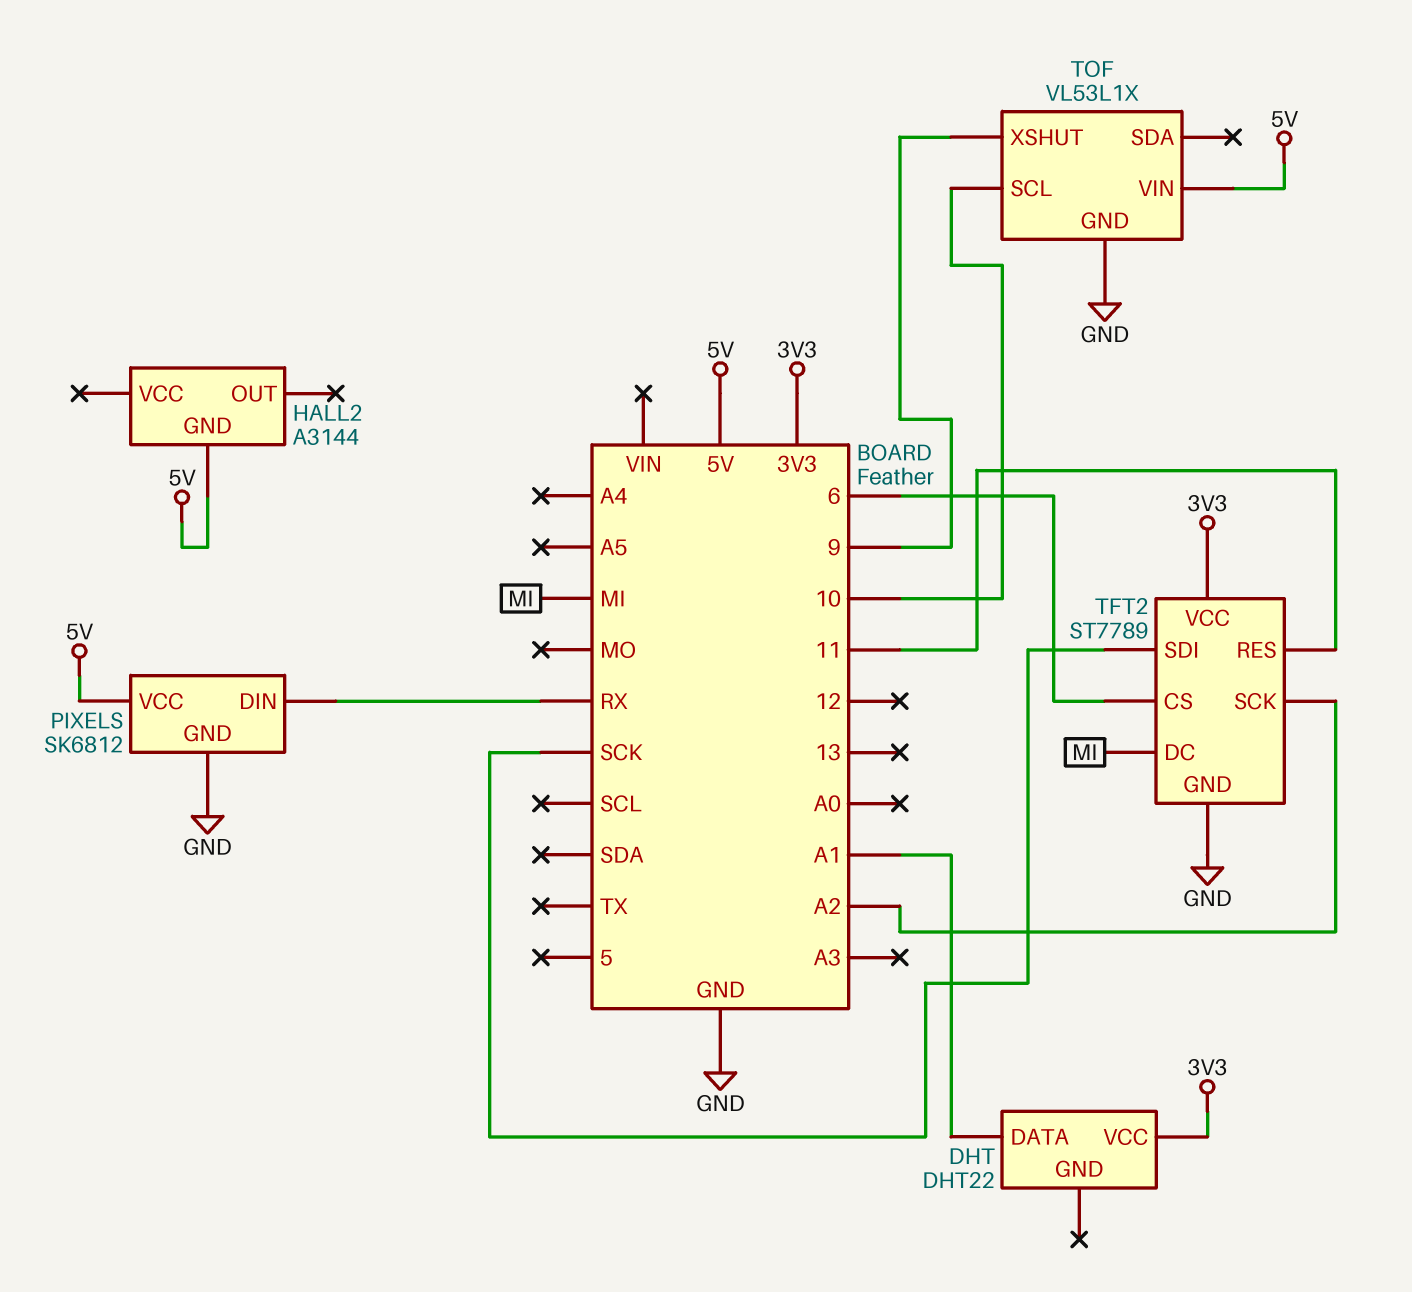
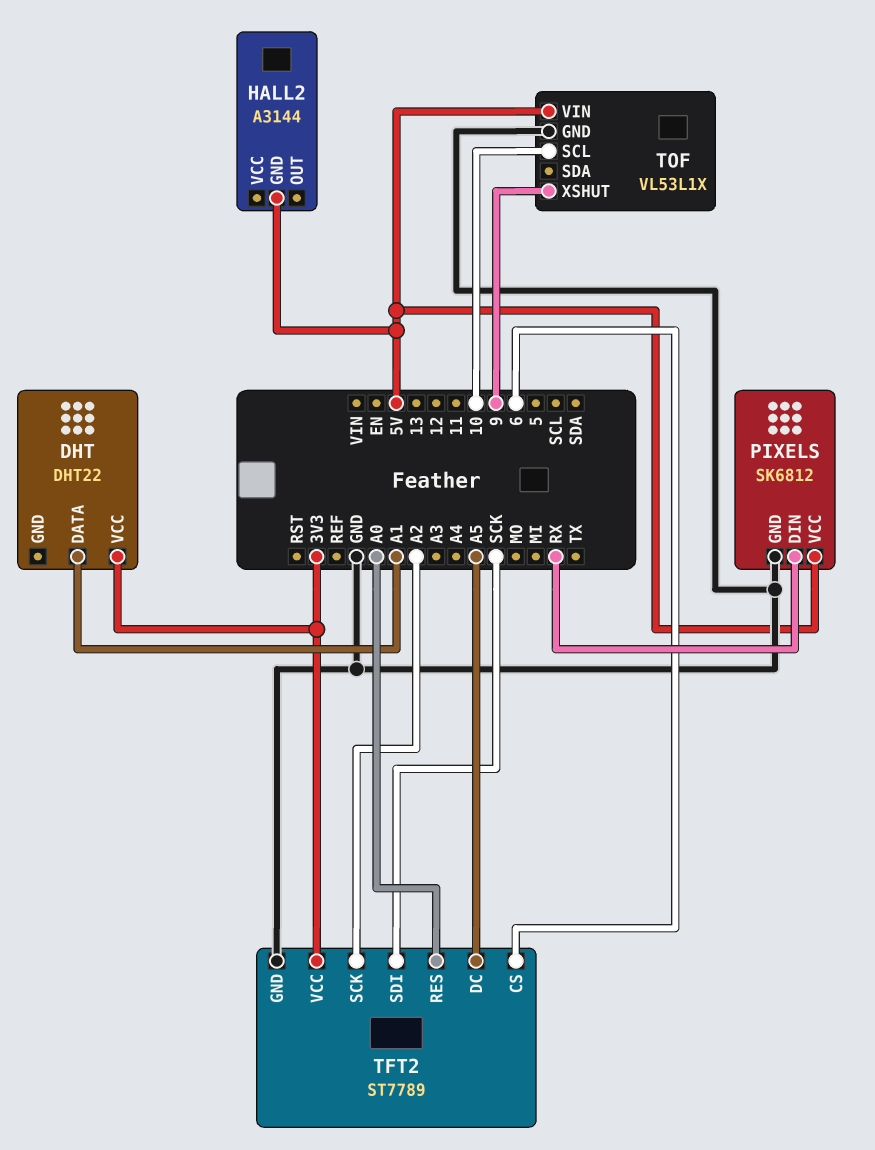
TFT2 pin DC: MI -> A5
TFT2 pin RES: 11 -> A0

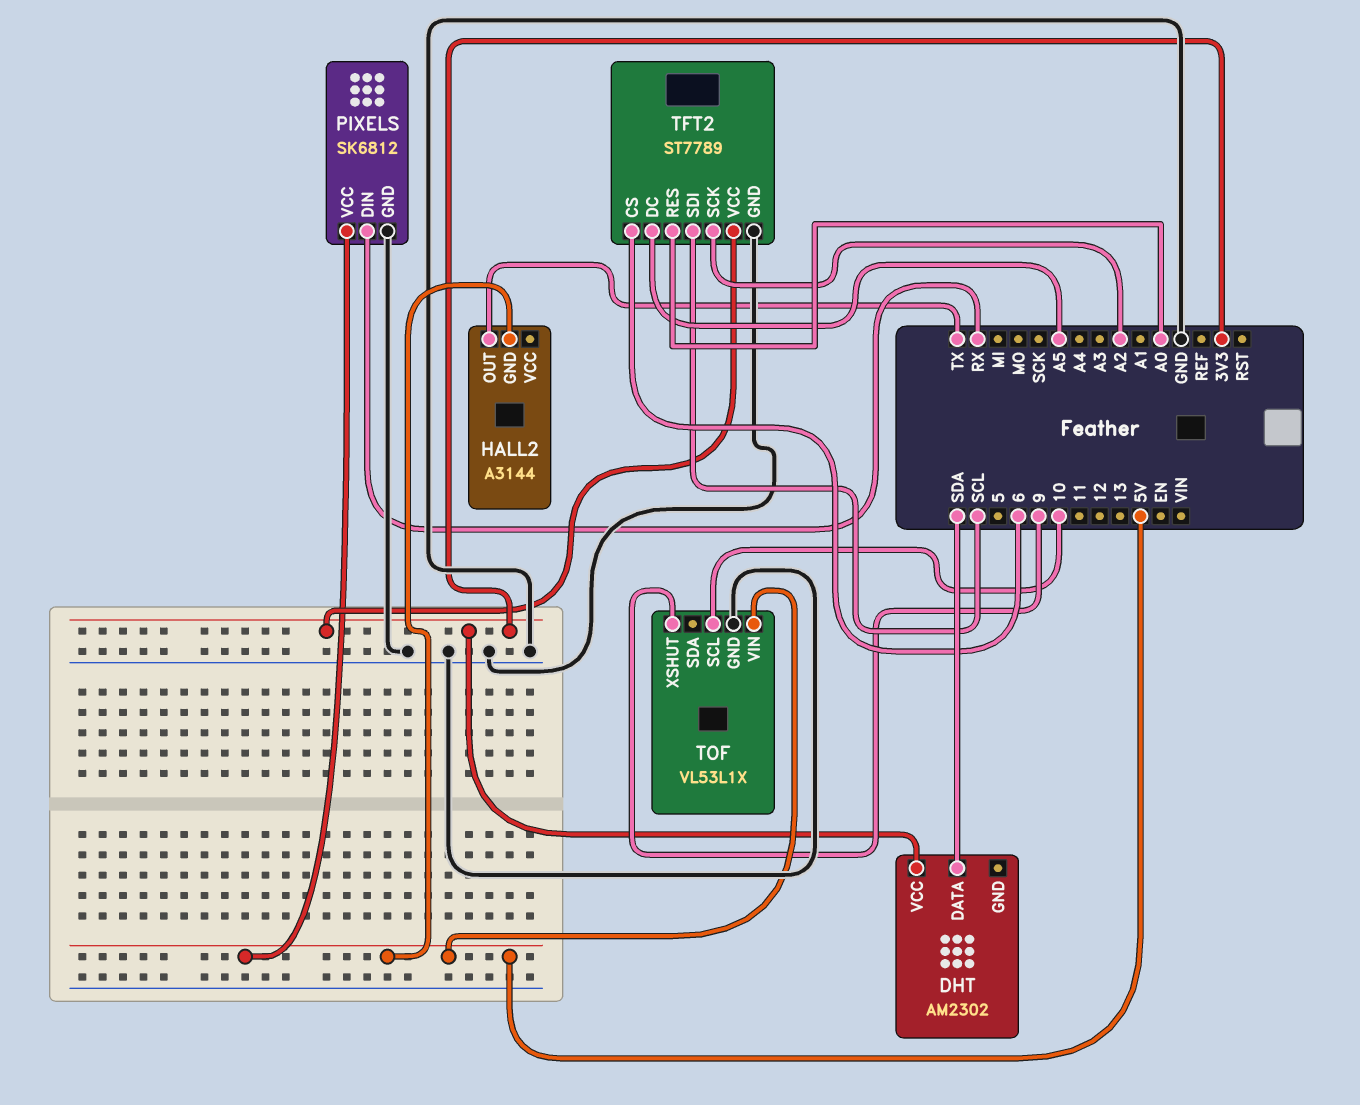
DHT: DHT22 -> AM2302
DHT pin DATA: A1 -> SDA
HALL2 pin OUT: none -> TX
TFT2 pin SDI: SCK -> SCL

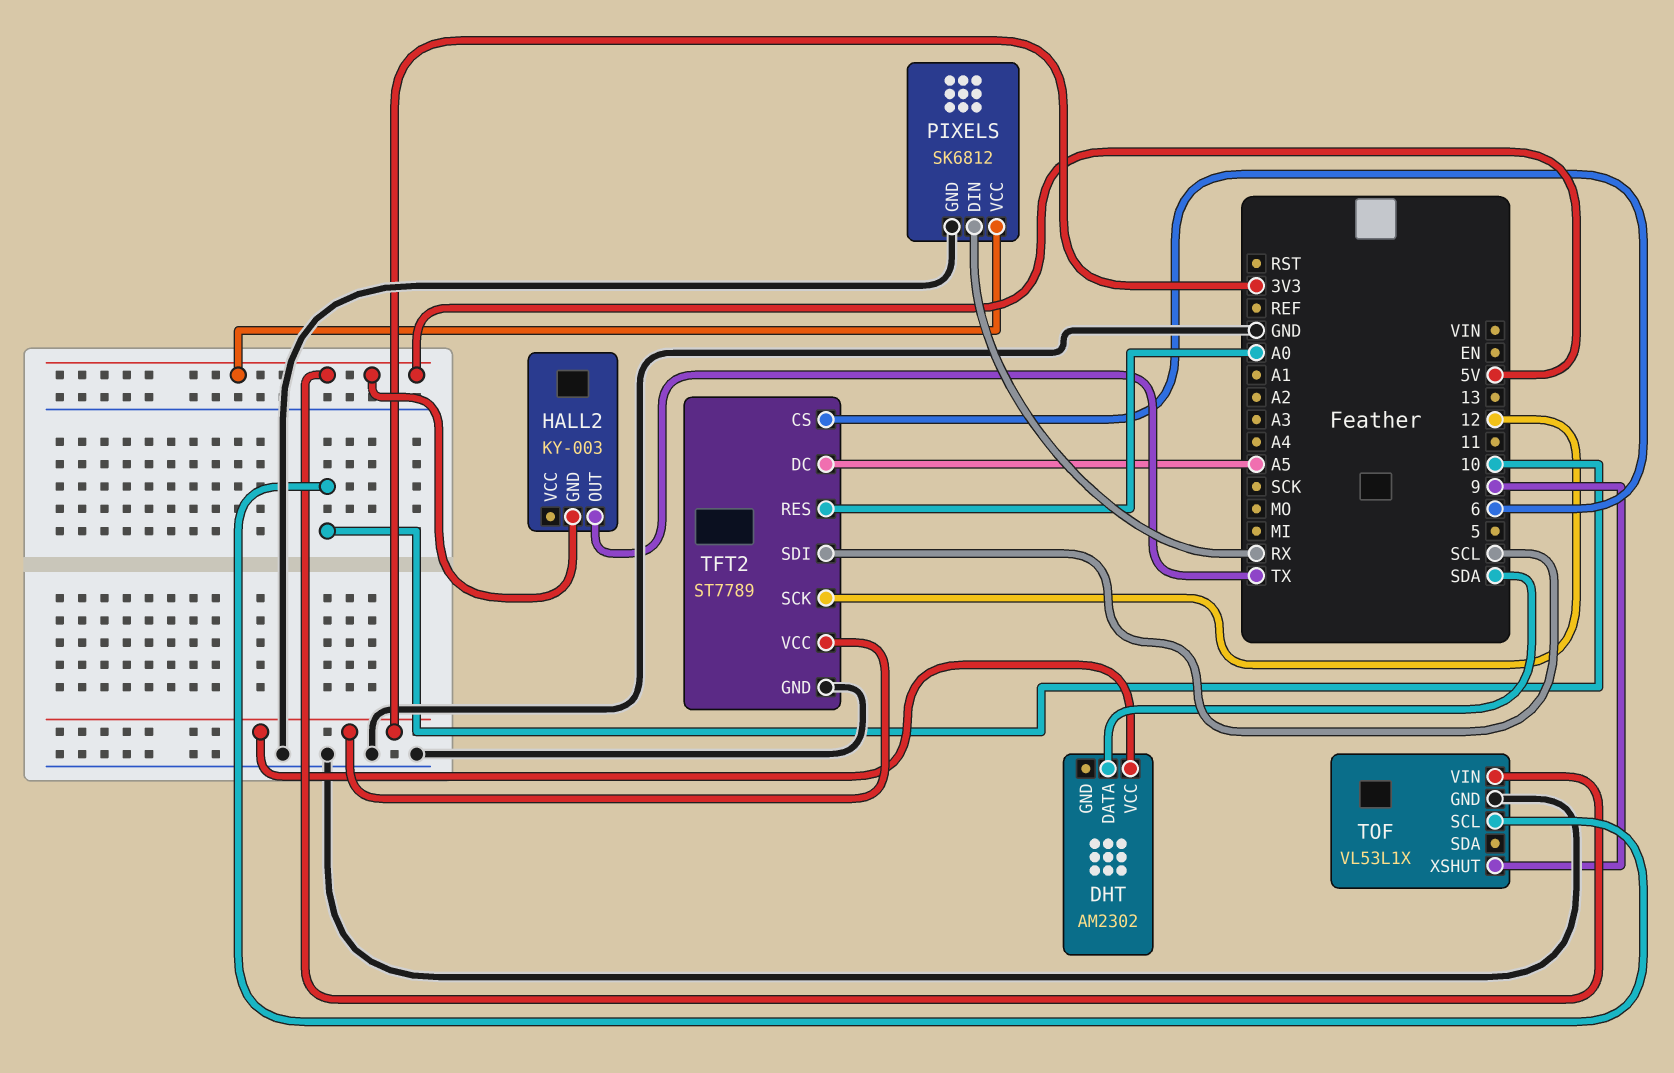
HALL2: A3144 -> KY-003
TFT2 pin SCK: A2 -> 12

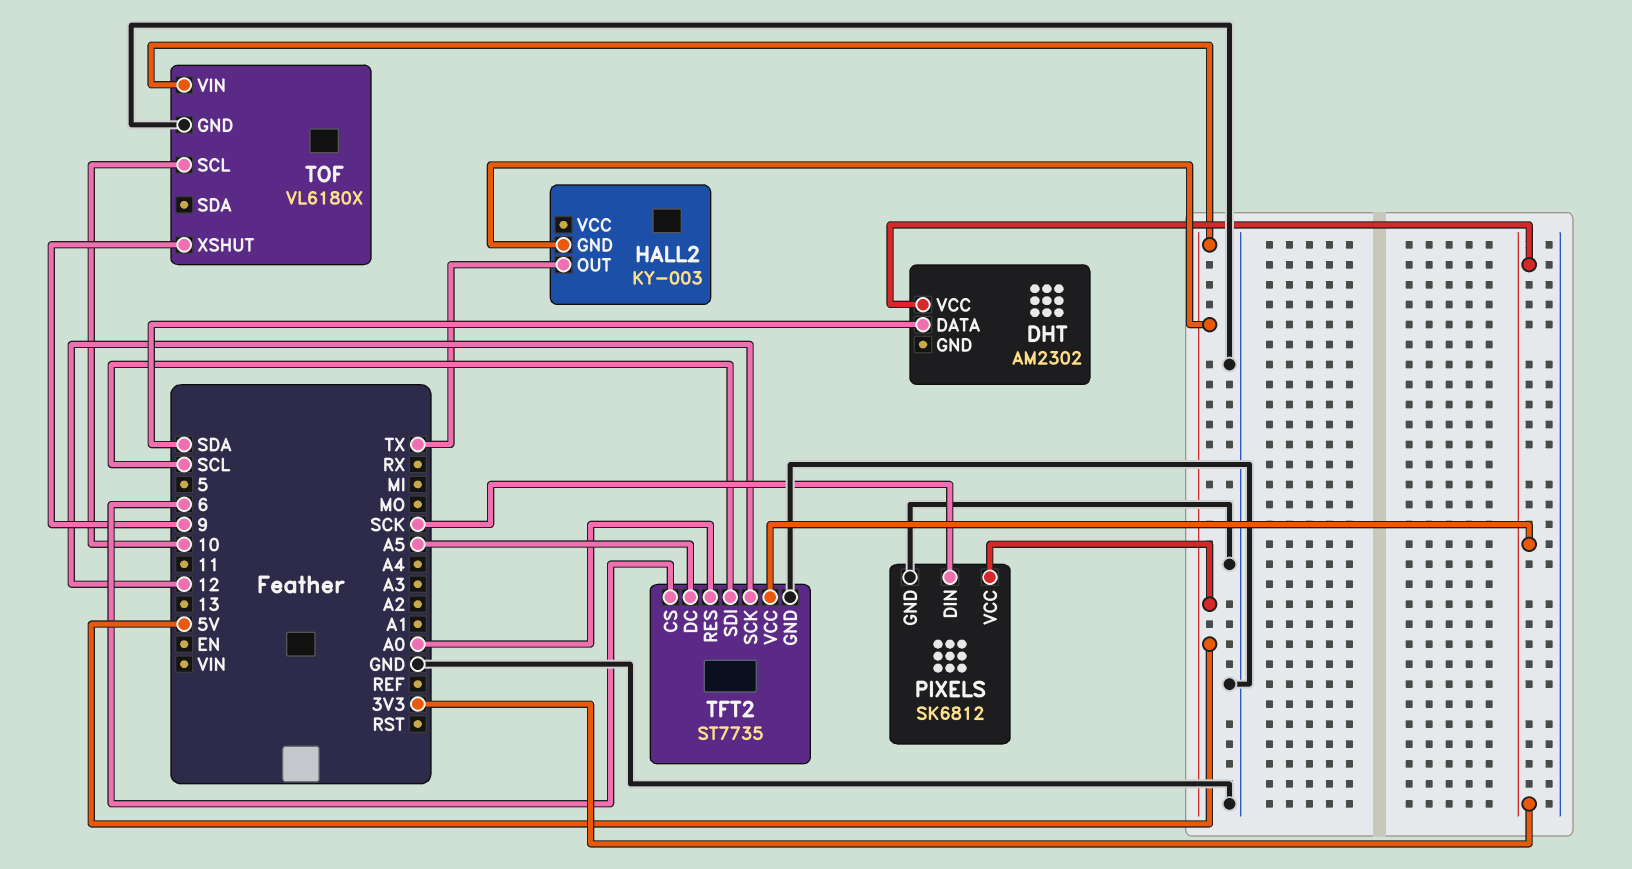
PIXELS pin DIN: RX -> SCK
TFT2: ST7789 -> ST7735
TOF: VL53L1X -> VL6180X

